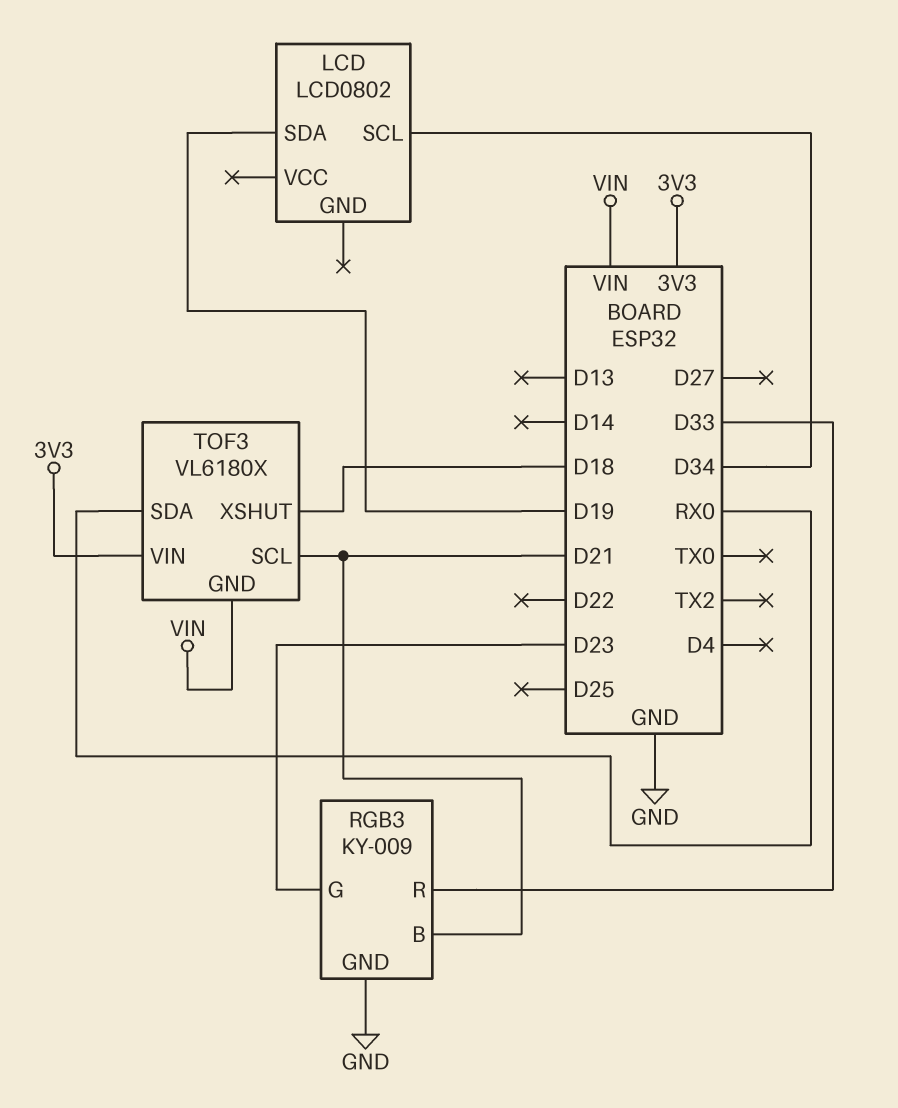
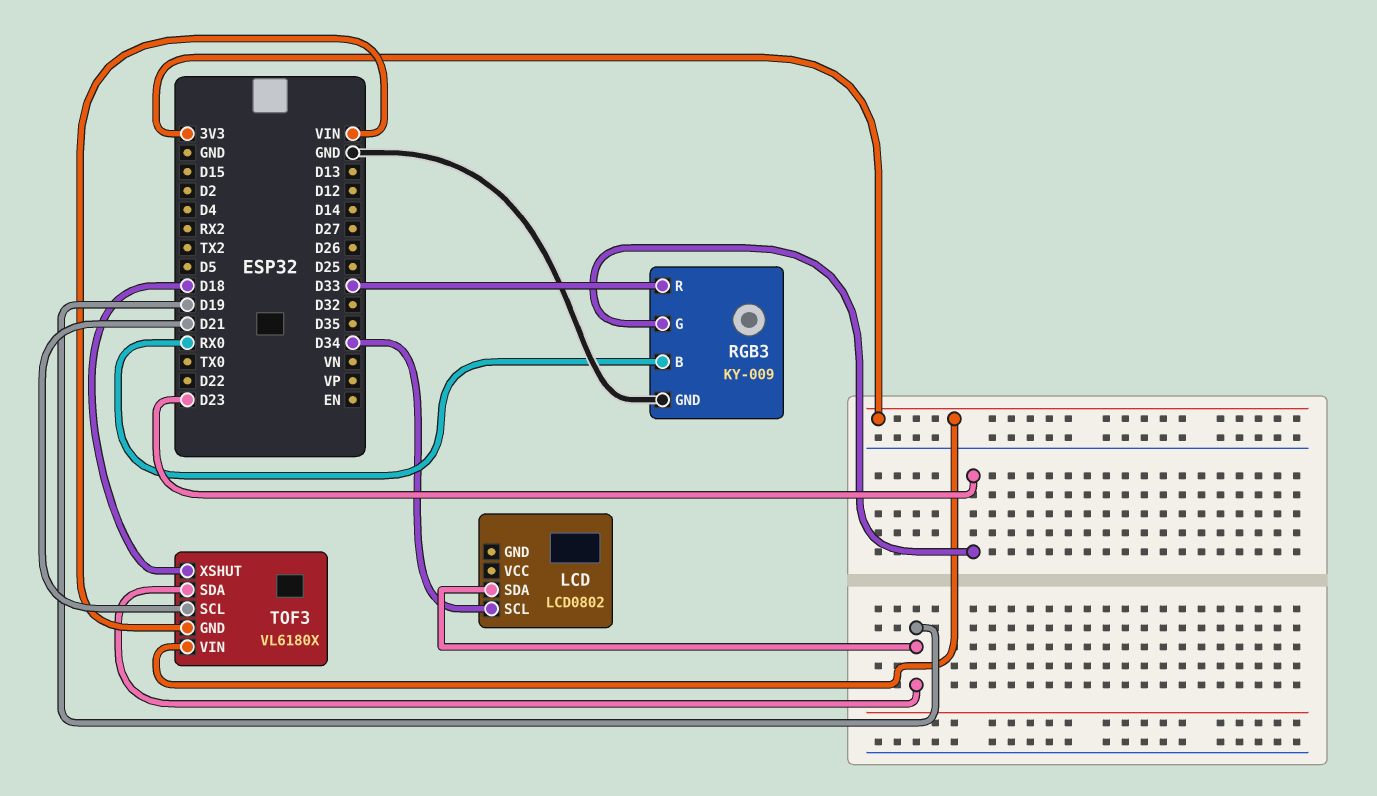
RGB3 pin B: D21 -> RX0
TOF3 pin SDA: RX0 -> D19

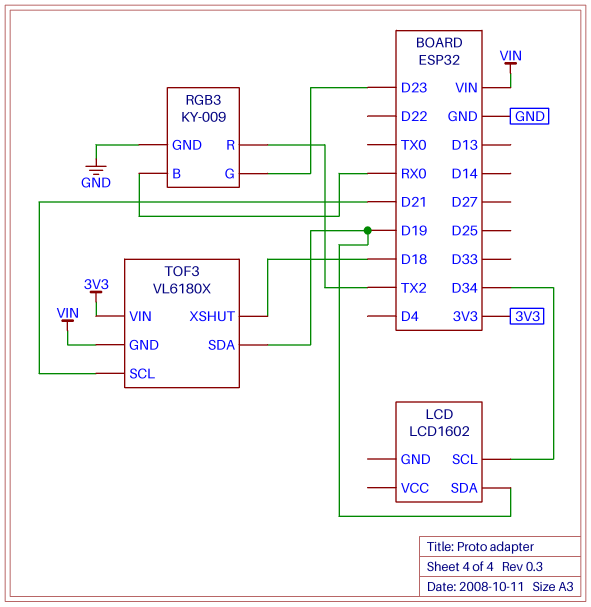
LCD: LCD0802 -> LCD1602
RGB3 pin R: D33 -> TX2

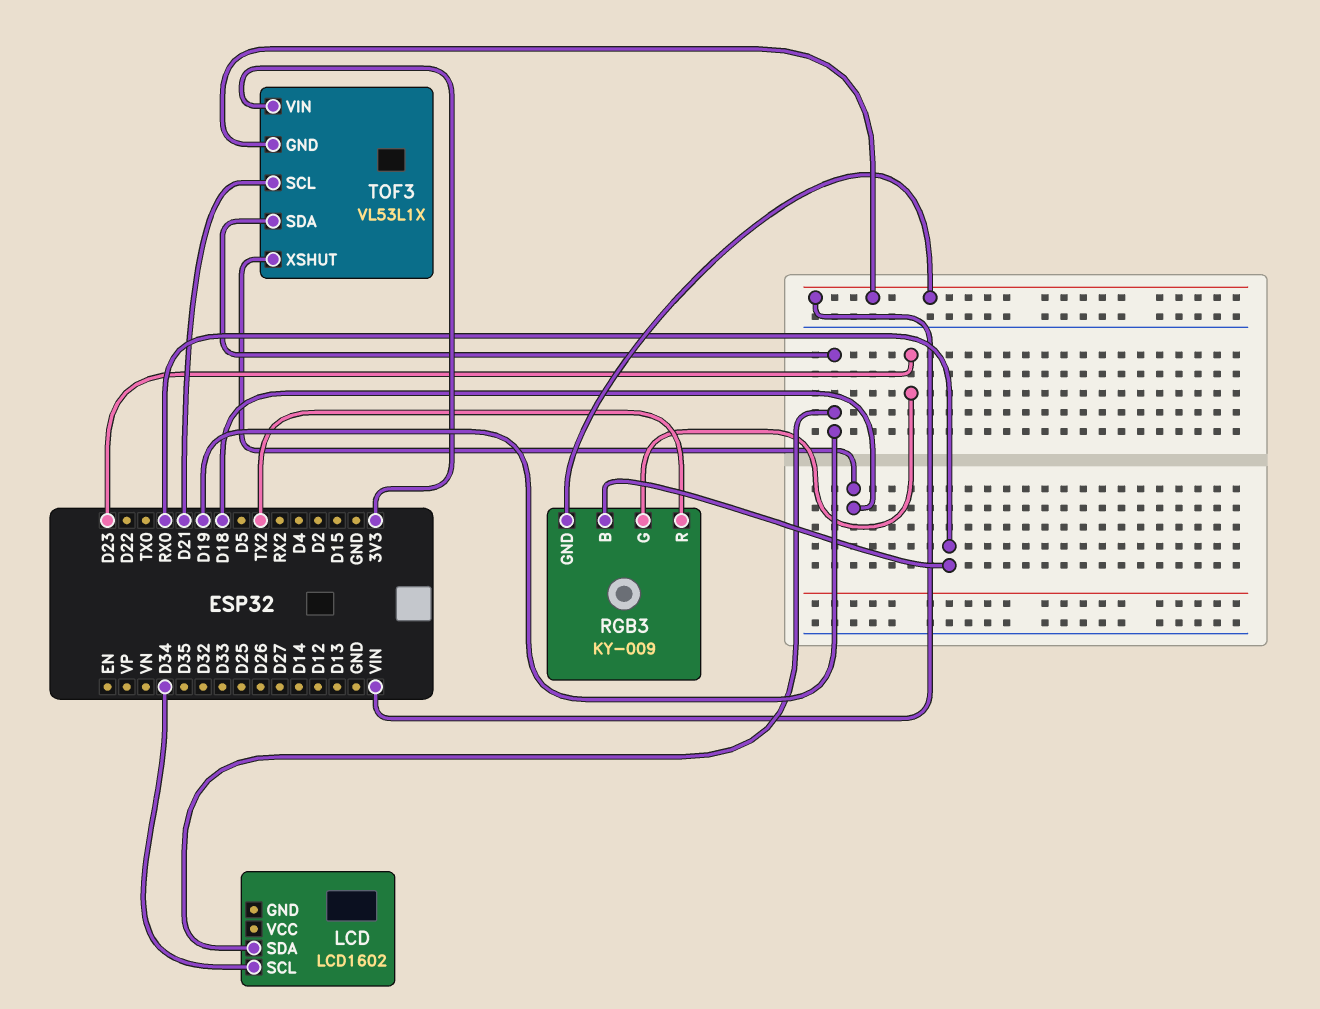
RGB3 pin GND: GND -> VIN
TOF3: VL6180X -> VL53L1X

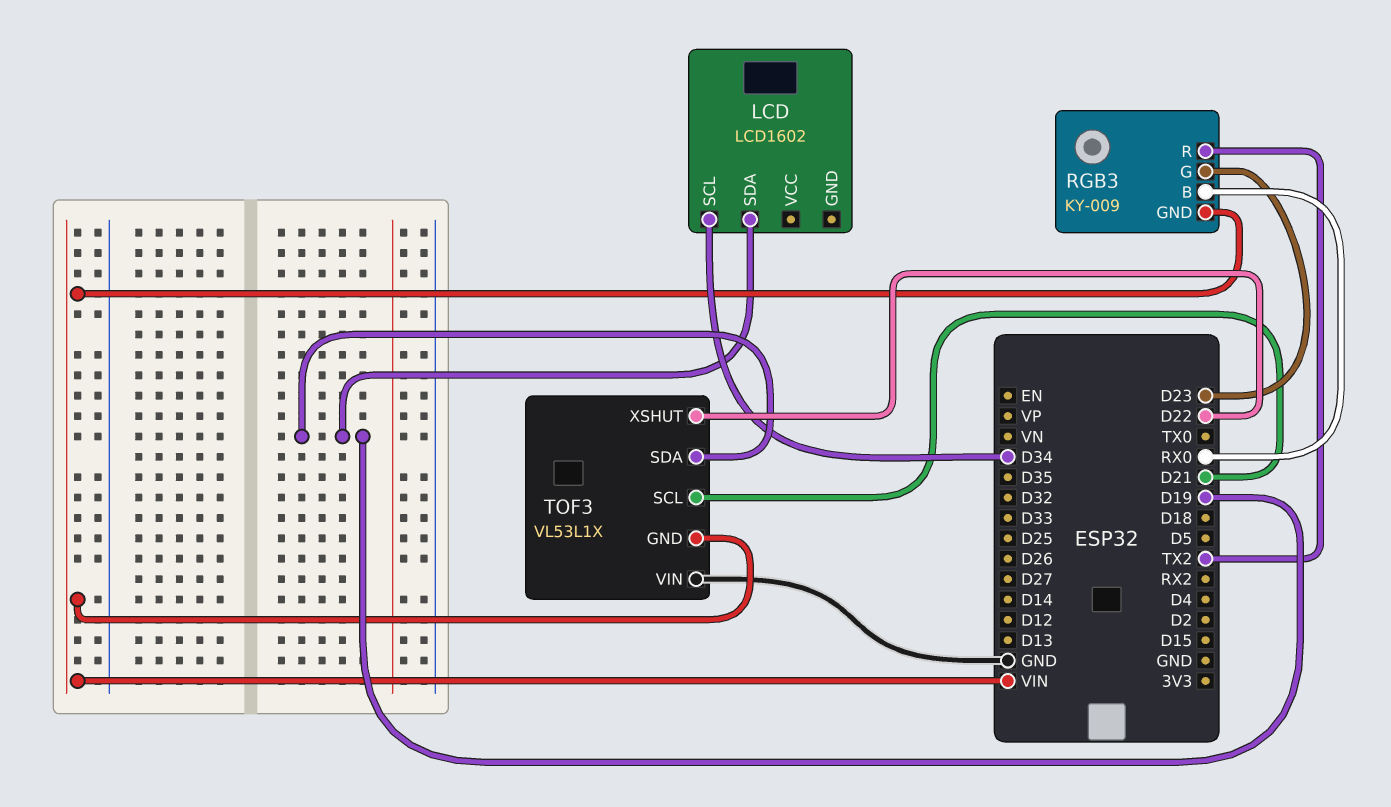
TOF3 pin VIN: 3V3 -> GND
TOF3 pin XSHUT: D18 -> D22

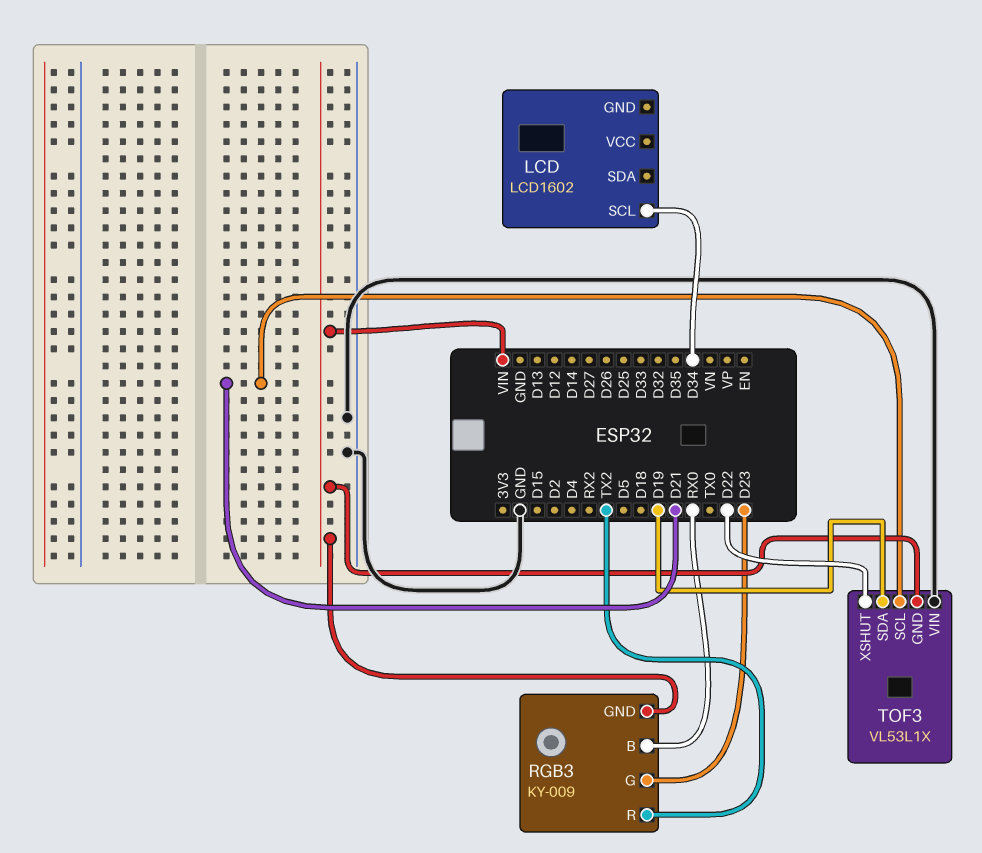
LCD pin SDA: D19 -> none

